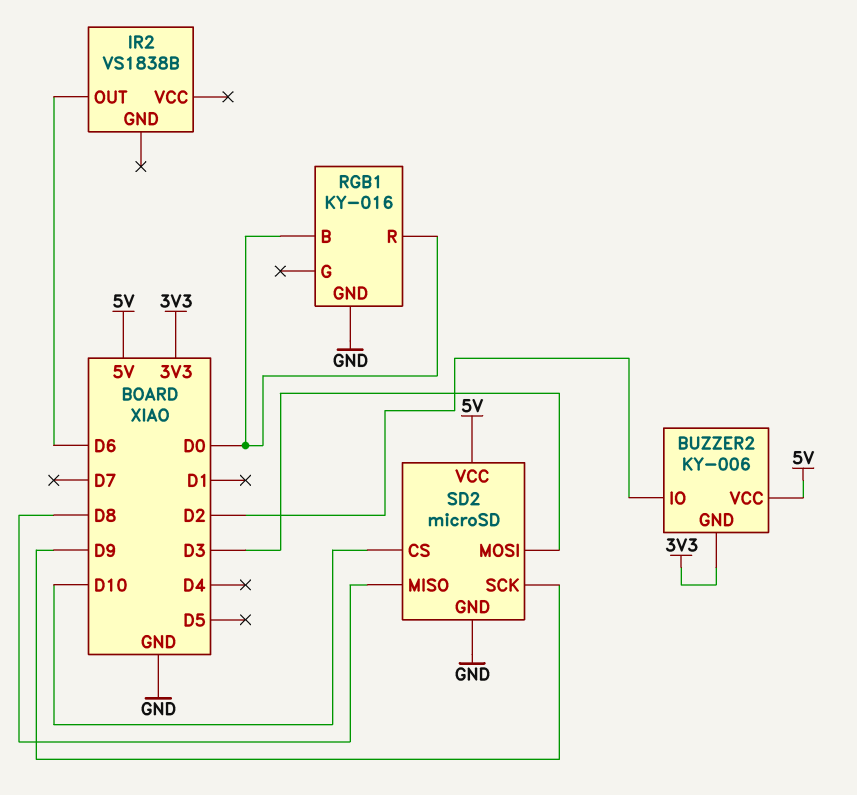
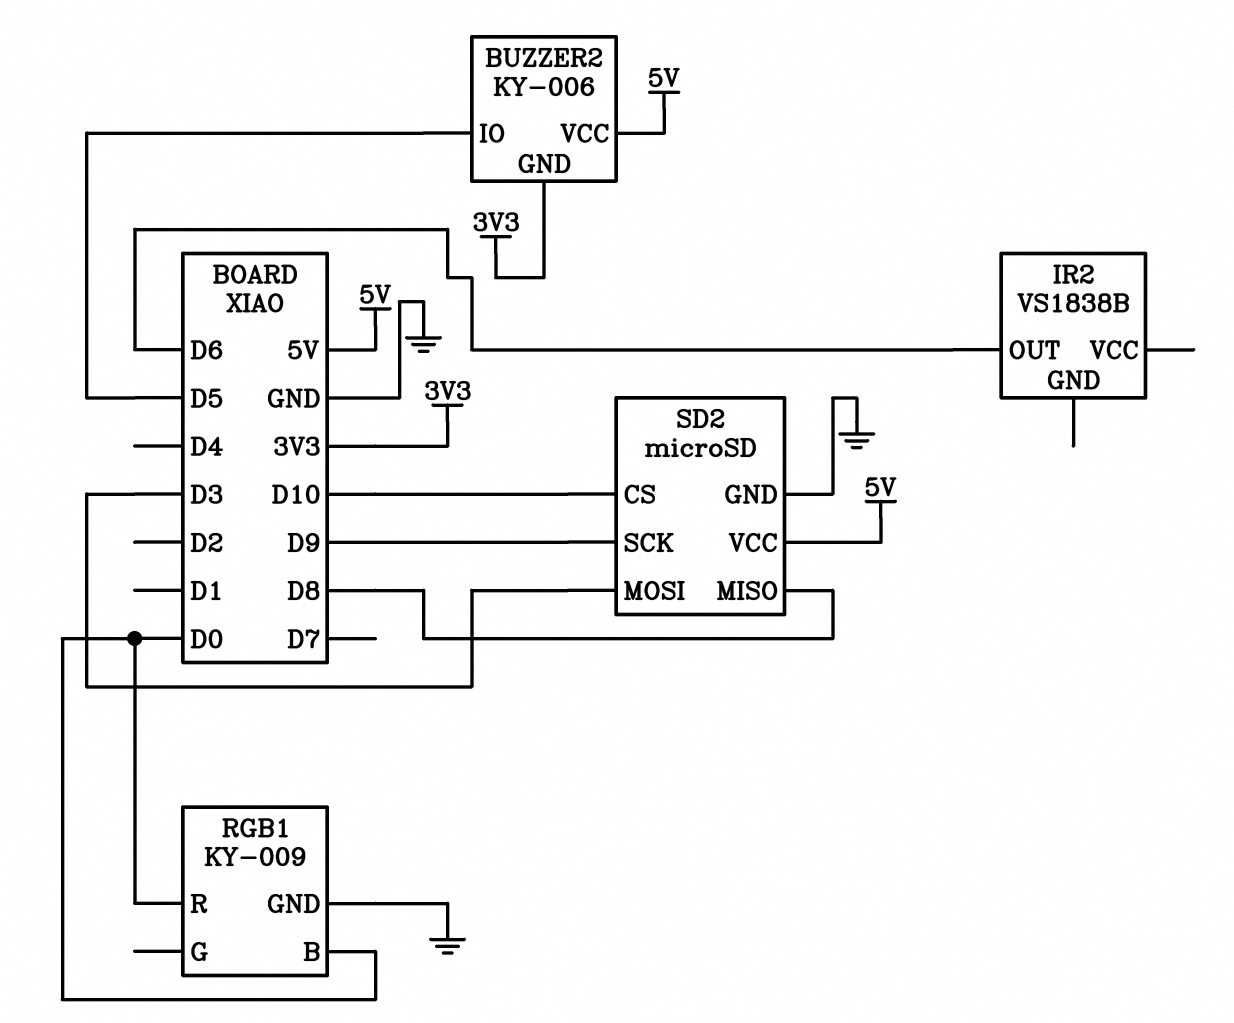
BUZZER2 pin IO: D2 -> D5
RGB1: KY-016 -> KY-009

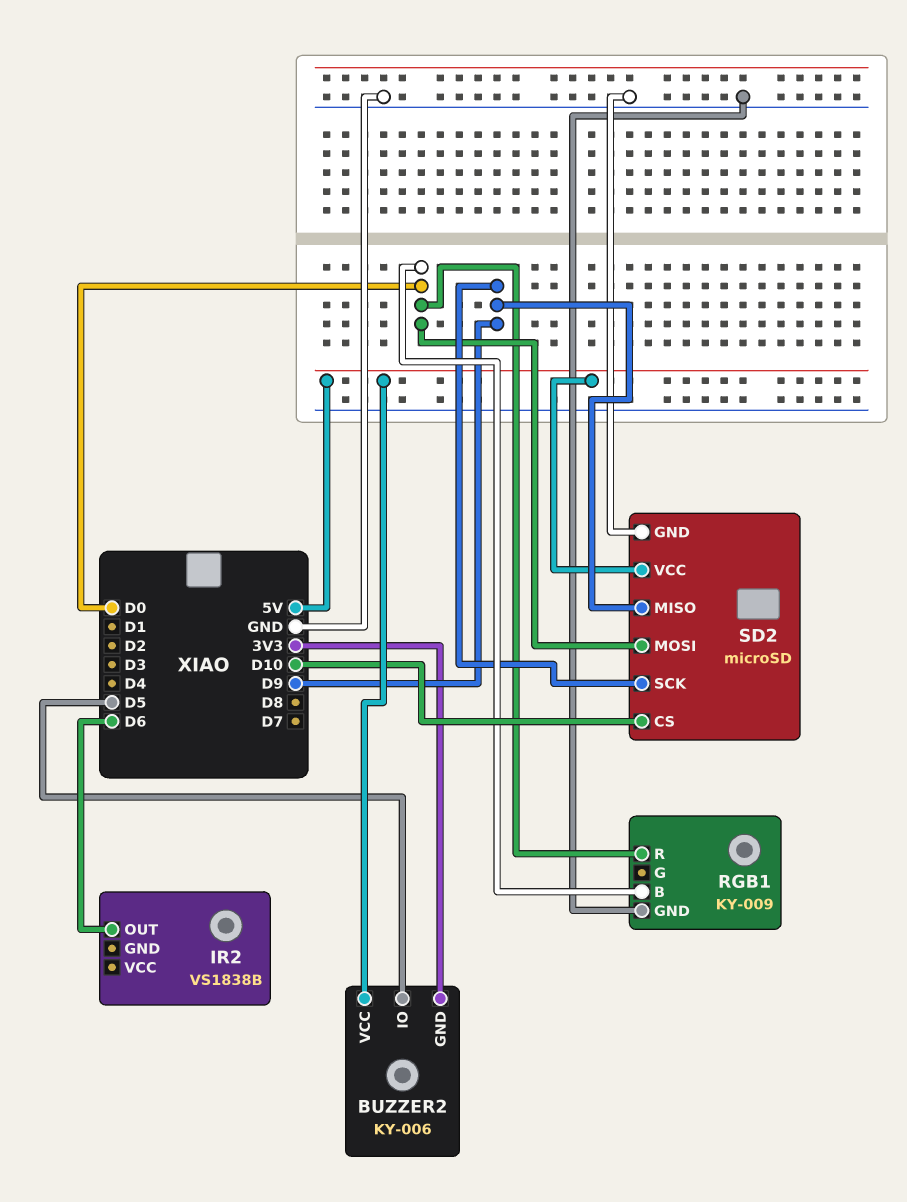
SD2 pin MISO: D8 -> D9
SD2 pin MOSI: D3 -> D0

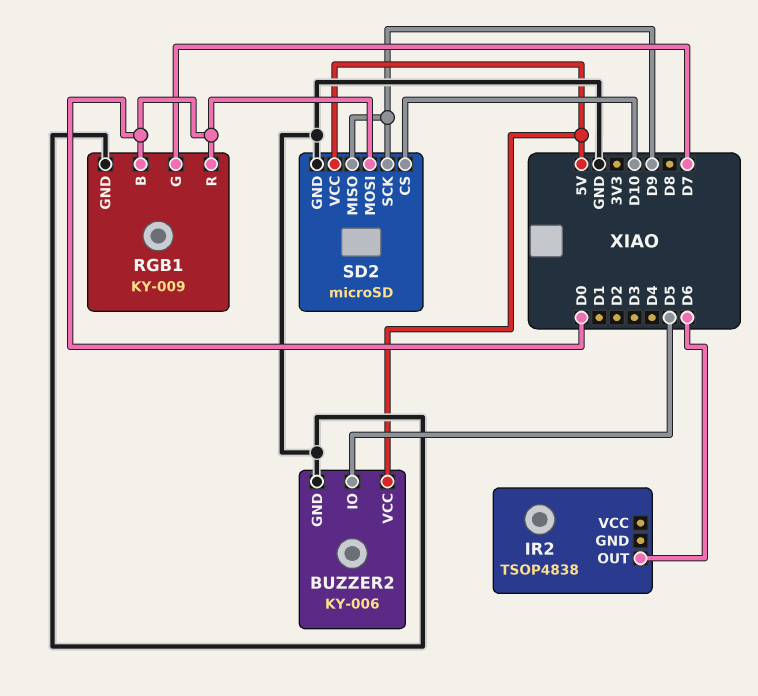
BUZZER2 pin GND: 3V3 -> GND
IR2: VS1838B -> TSOP4838
RGB1 pin G: none -> D7

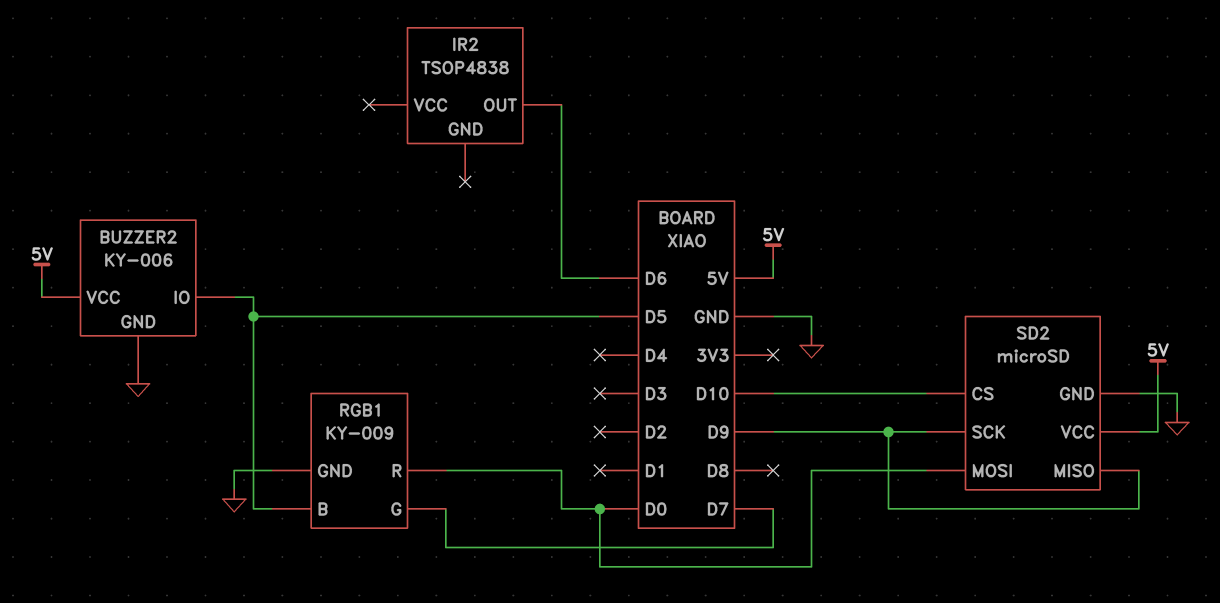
RGB1 pin B: D0 -> D5

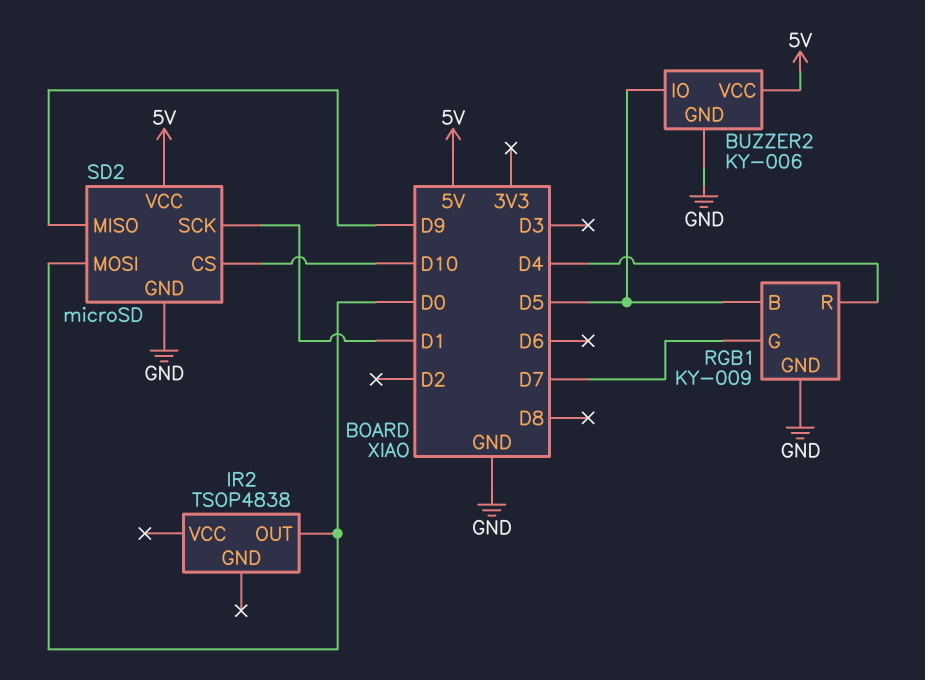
IR2 pin OUT: D6 -> D0
RGB1 pin R: D0 -> D4
SD2 pin SCK: D9 -> D1

